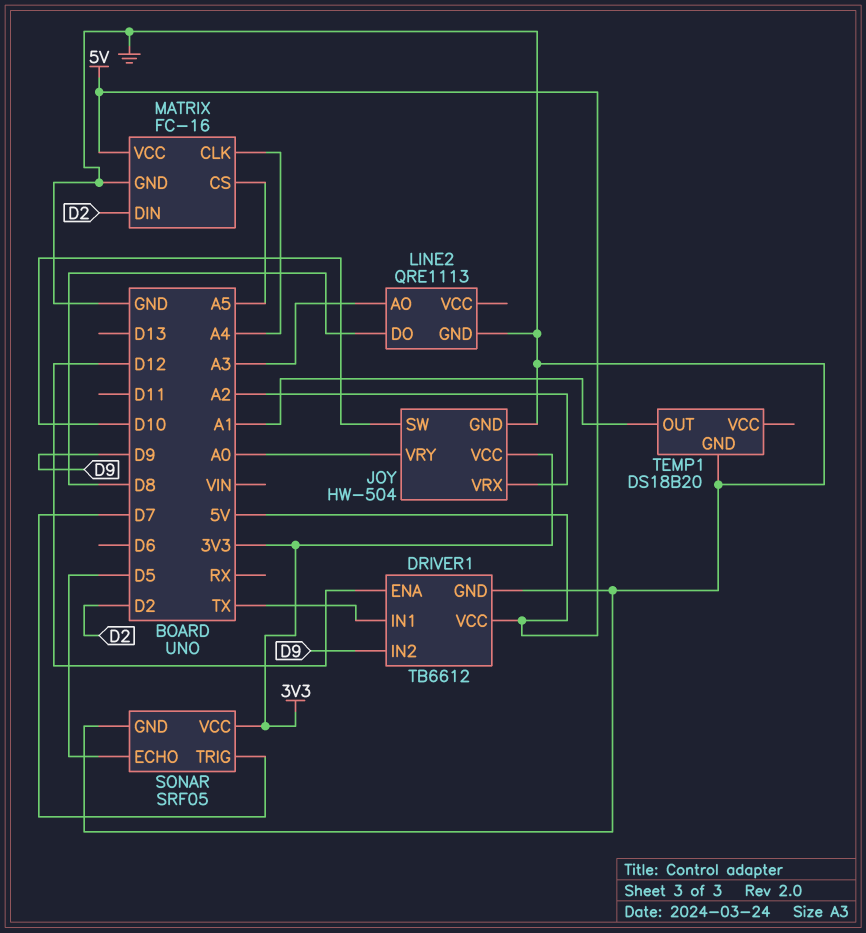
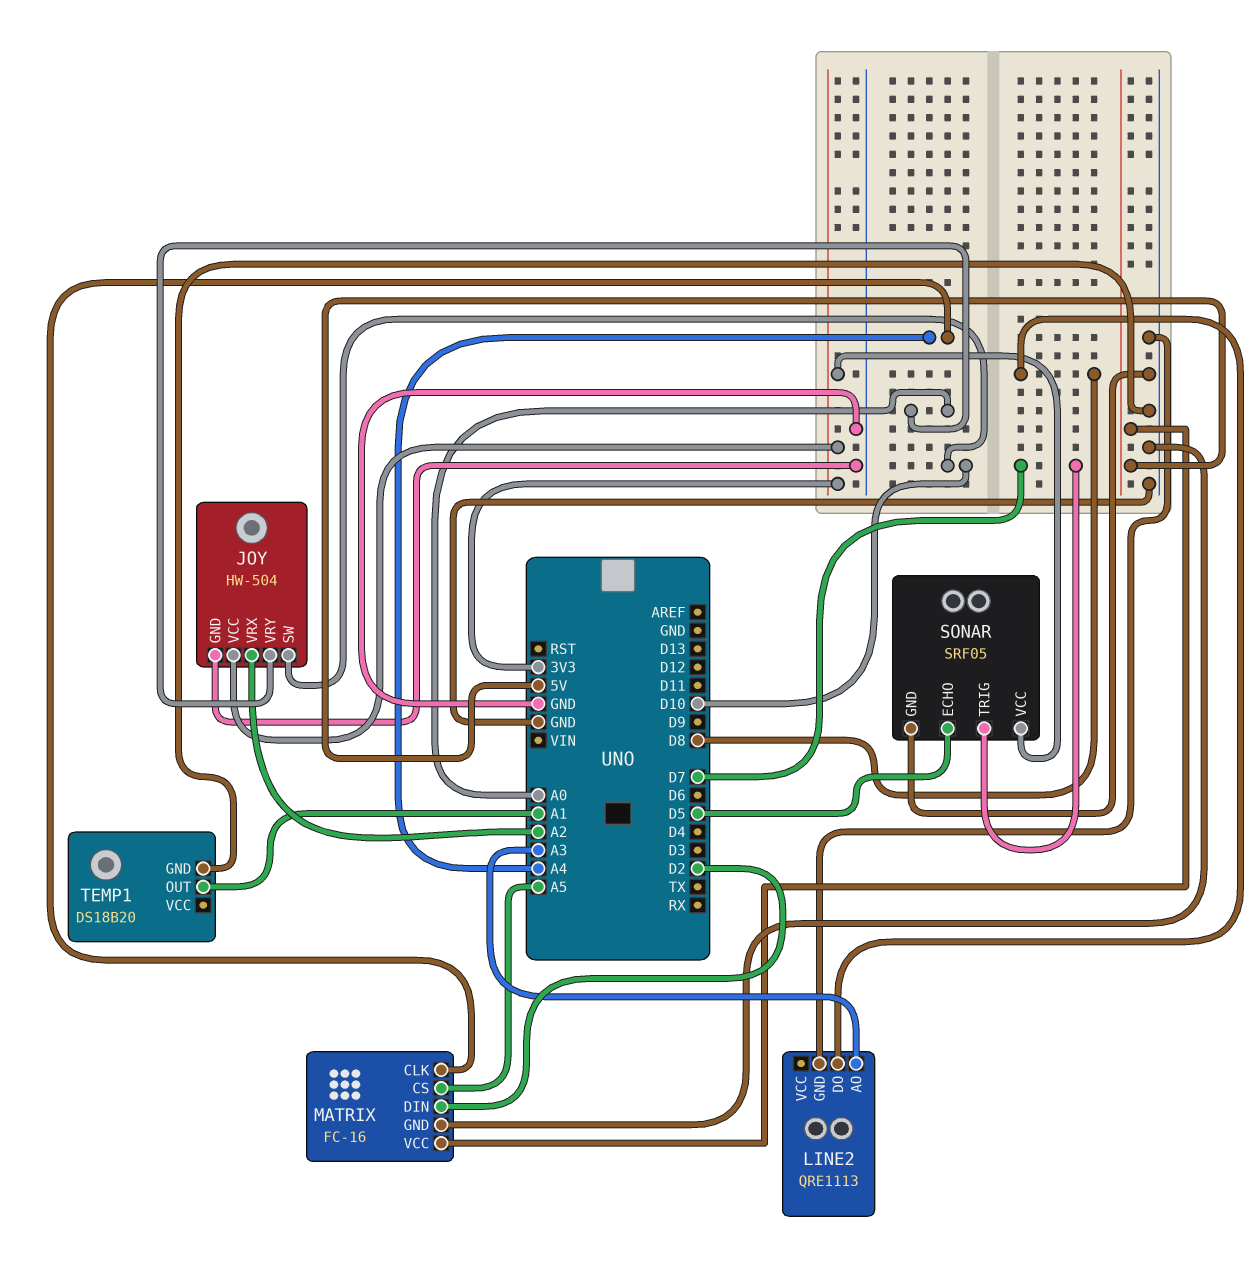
DRIVER1: TB6612 -> none
DRIVER1 pin ENA: D12 -> none
DRIVER1 pin GND: GND -> none
DRIVER1 pin IN1: TX -> none
DRIVER1 pin IN2: D9 -> none
DRIVER1 pin VCC: 5V -> none

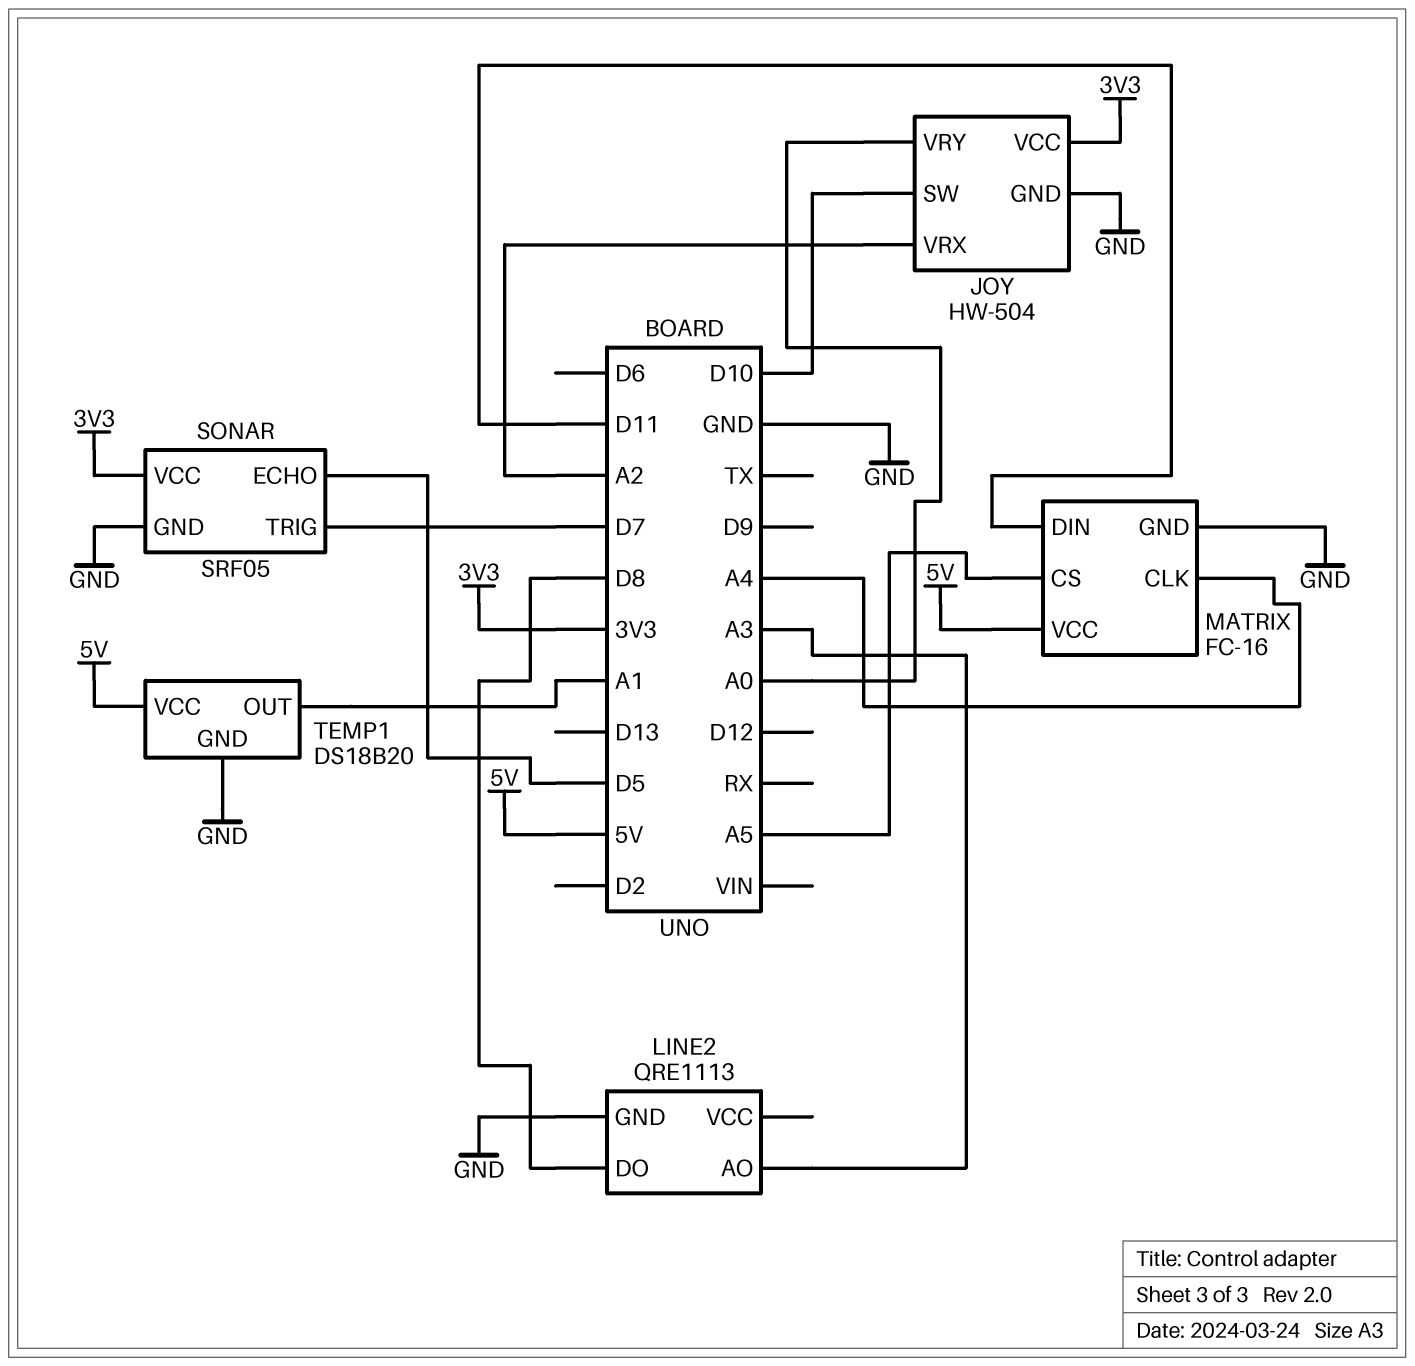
MATRIX pin DIN: D2 -> D11
TEMP1 pin VCC: none -> 5V

